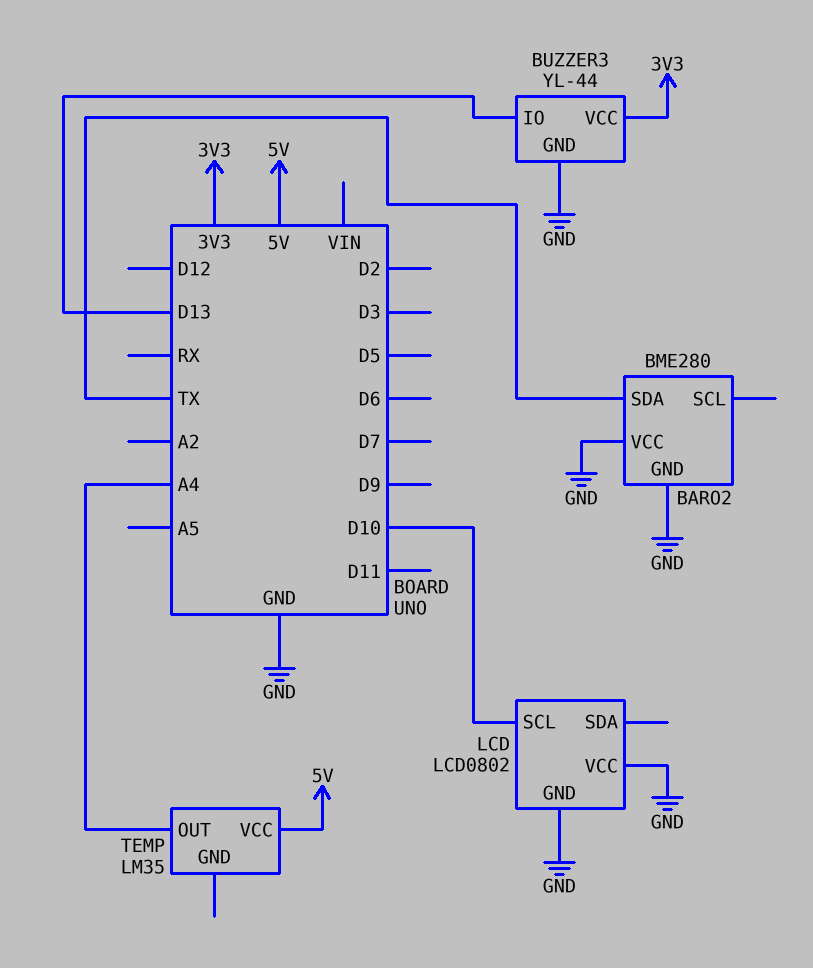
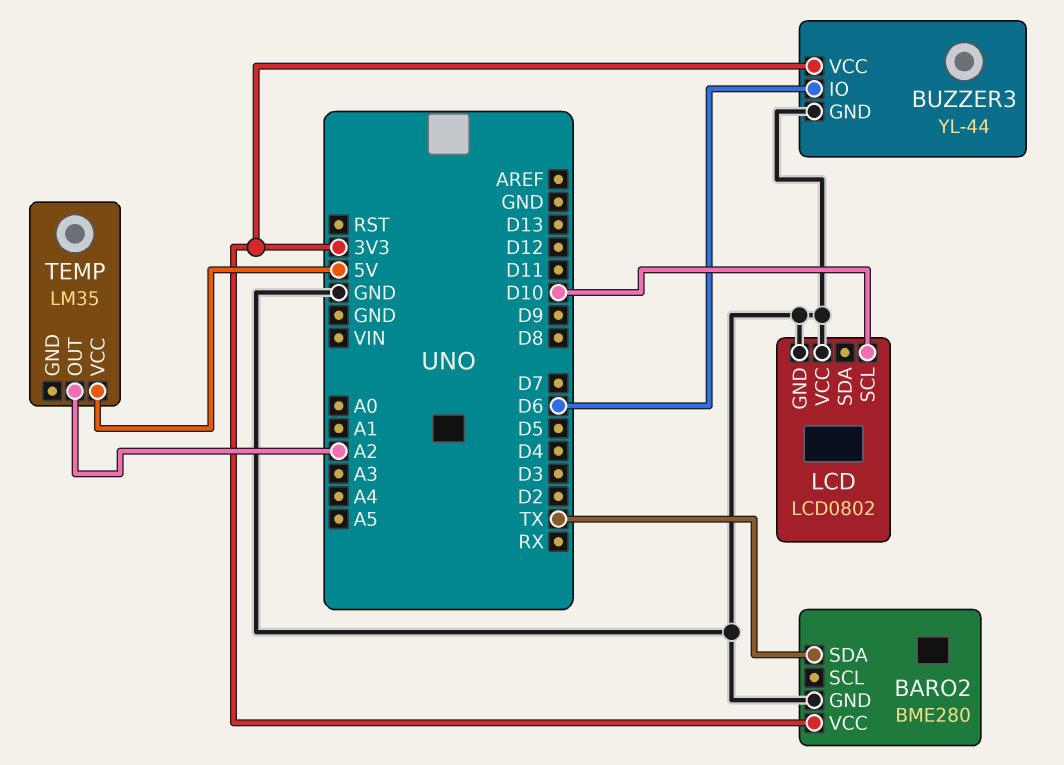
BARO2 pin VCC: GND -> 3V3
BUZZER3 pin IO: D13 -> D6
TEMP pin OUT: A4 -> A2

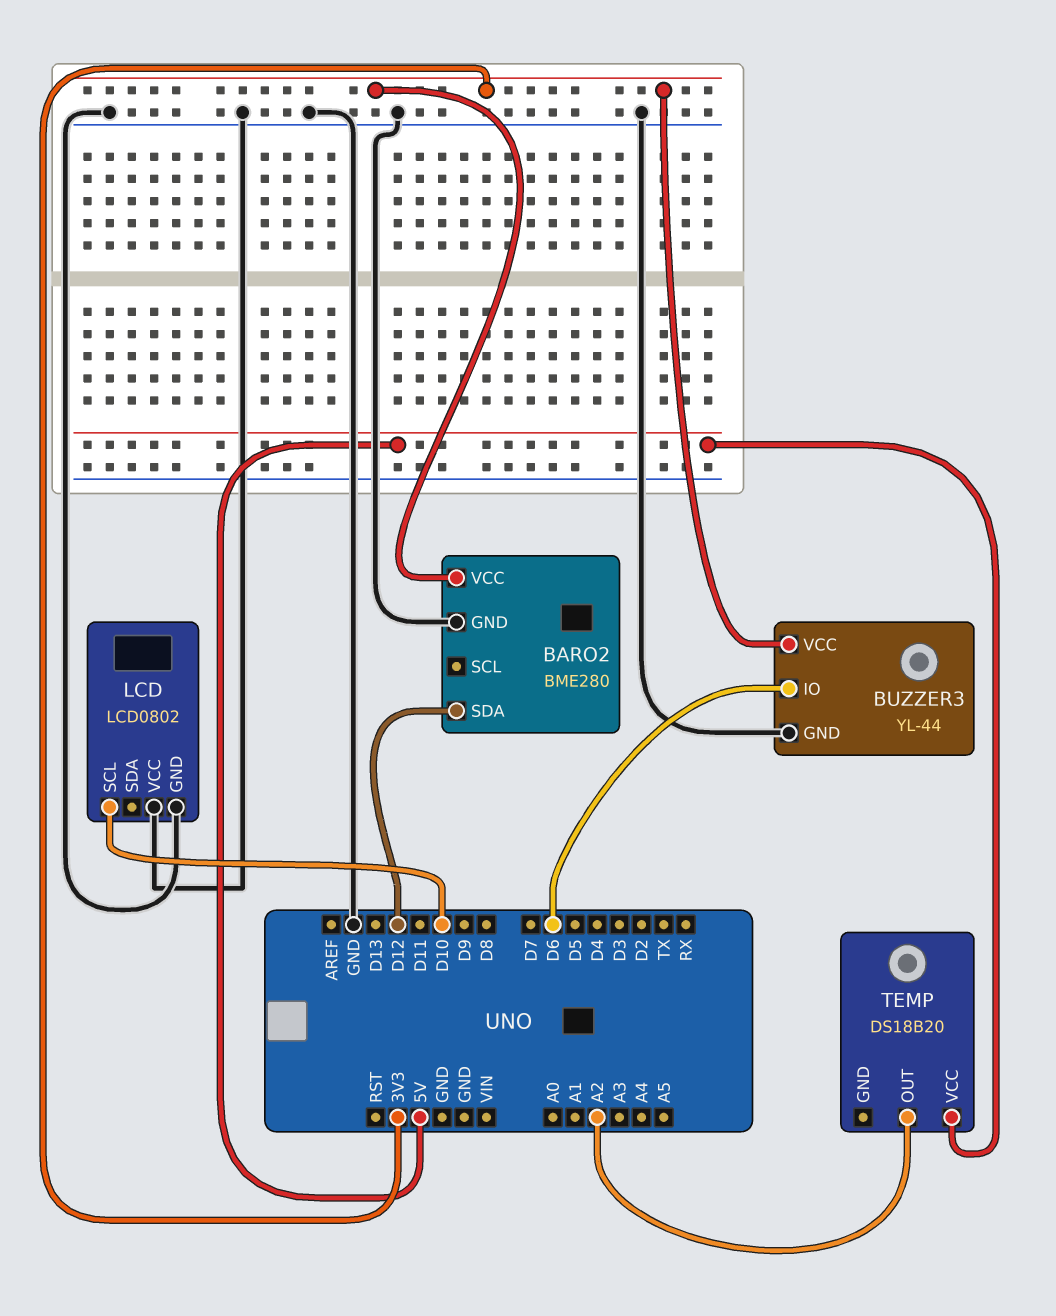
BARO2 pin SDA: TX -> D12
TEMP: LM35 -> DS18B20

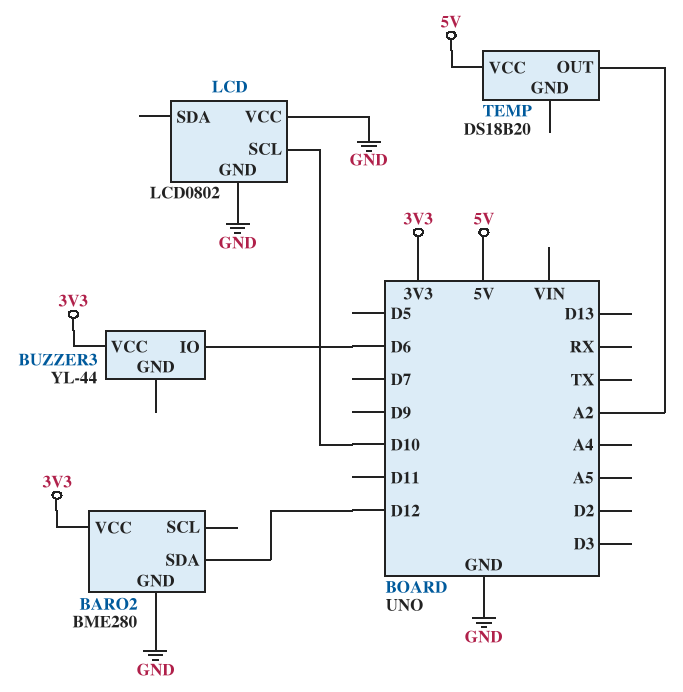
BUZZER3 pin GND: GND -> none

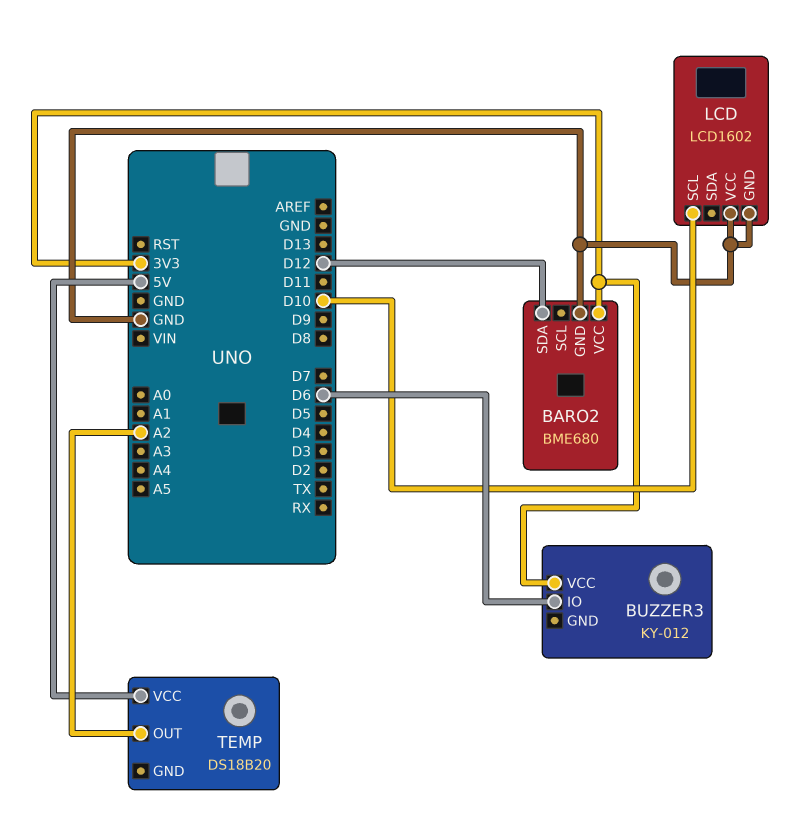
BARO2: BME280 -> BME680
BUZZER3: YL-44 -> KY-012
LCD: LCD0802 -> LCD1602

